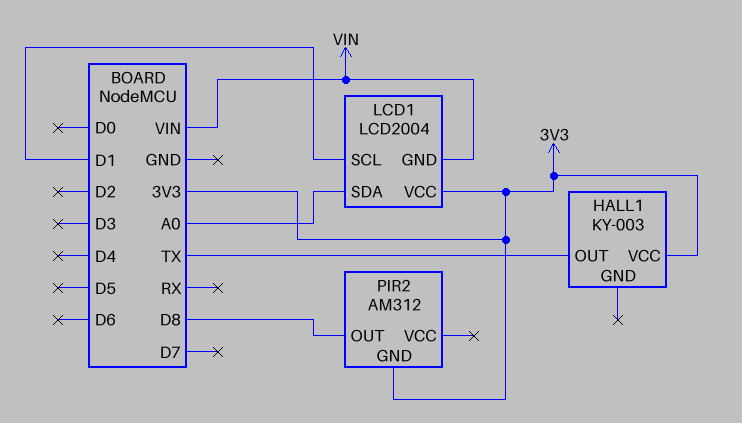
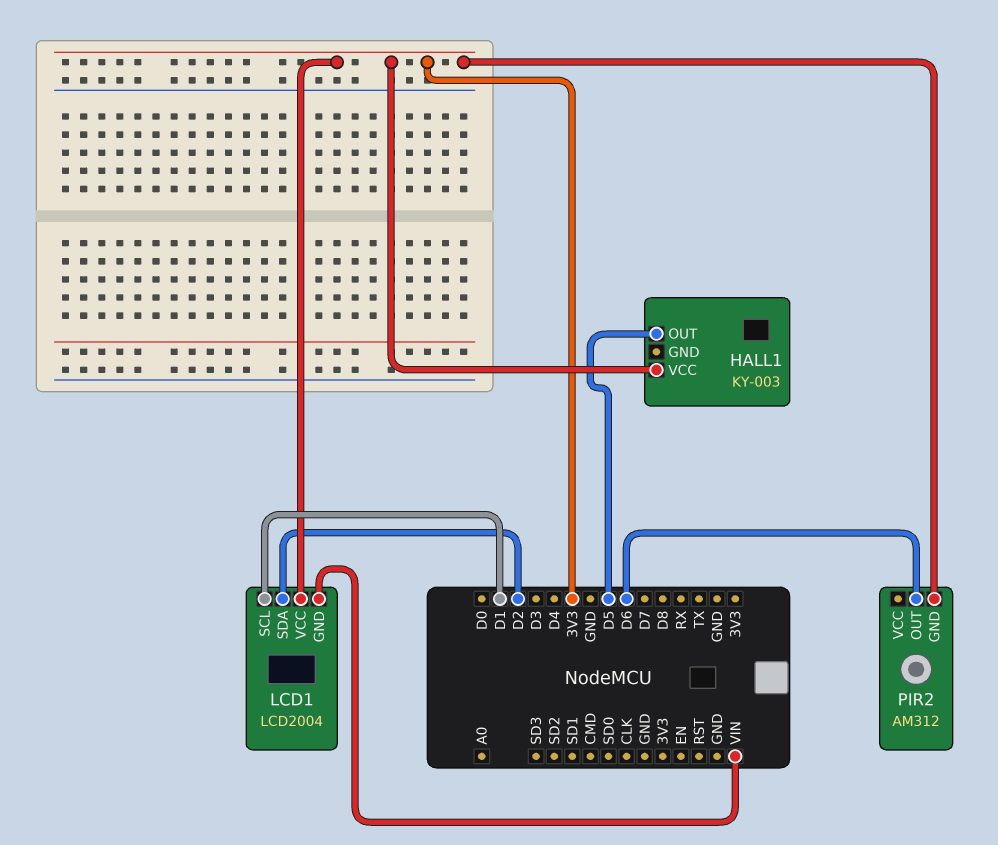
HALL1 pin OUT: TX -> D5
LCD1 pin SDA: A0 -> D2
PIR2 pin OUT: D8 -> D6

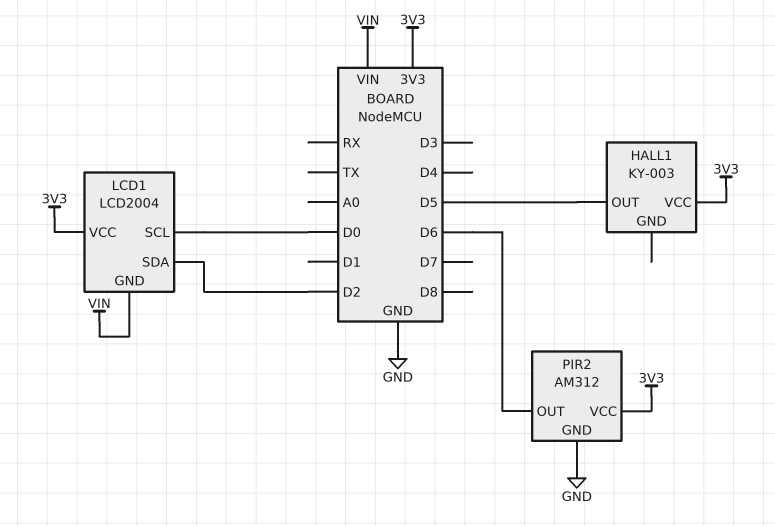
LCD1 pin SCL: D1 -> D0
PIR2 pin GND: 3V3 -> GND
PIR2 pin VCC: none -> 3V3

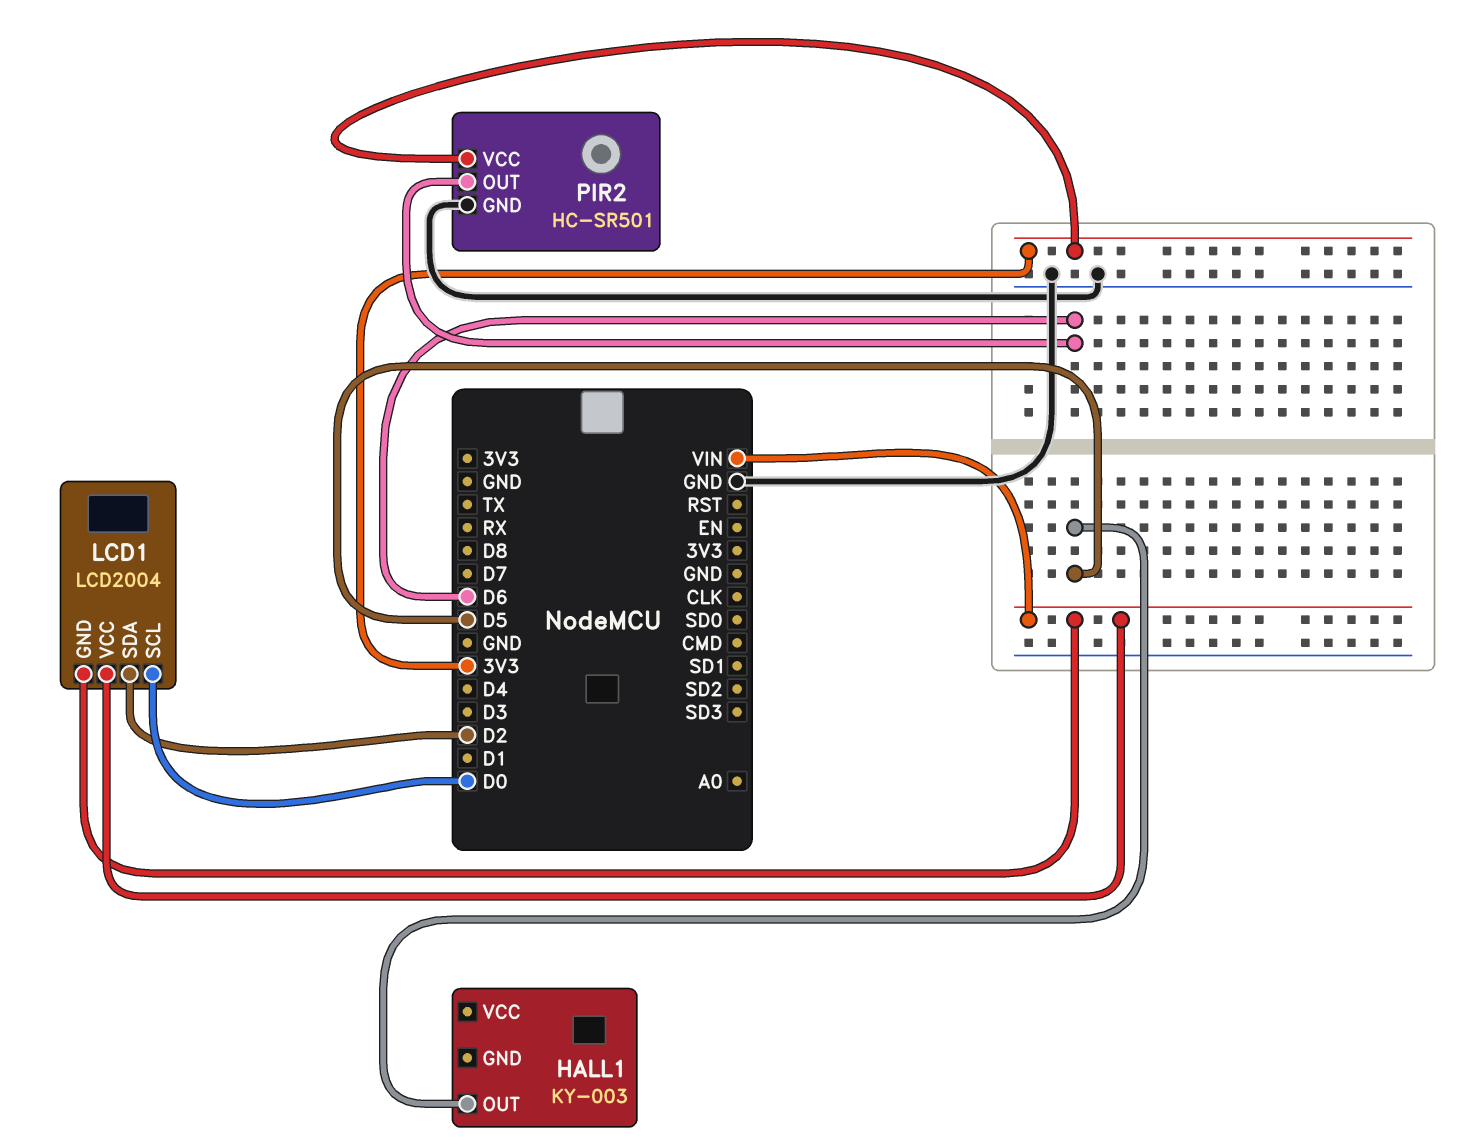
HALL1 pin VCC: 3V3 -> none
LCD1 pin VCC: 3V3 -> VIN
PIR2: AM312 -> HC-SR501

